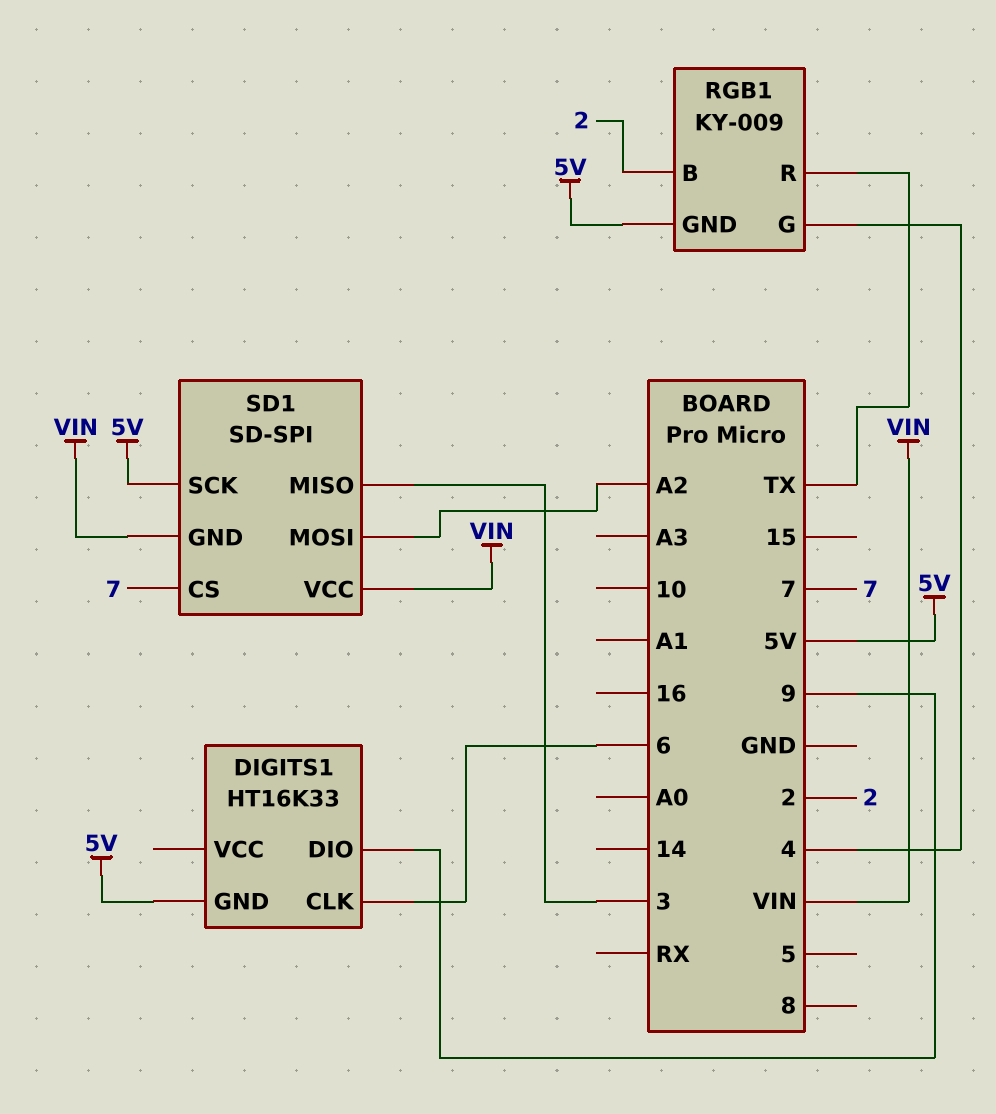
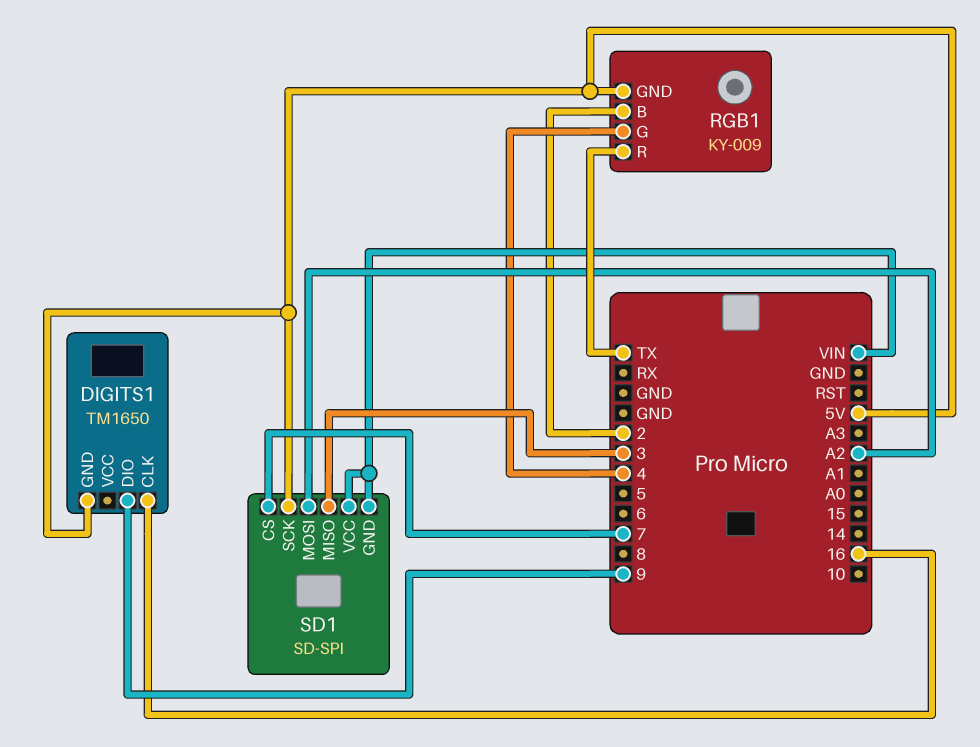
DIGITS1: HT16K33 -> TM1650
DIGITS1 pin CLK: 6 -> 16

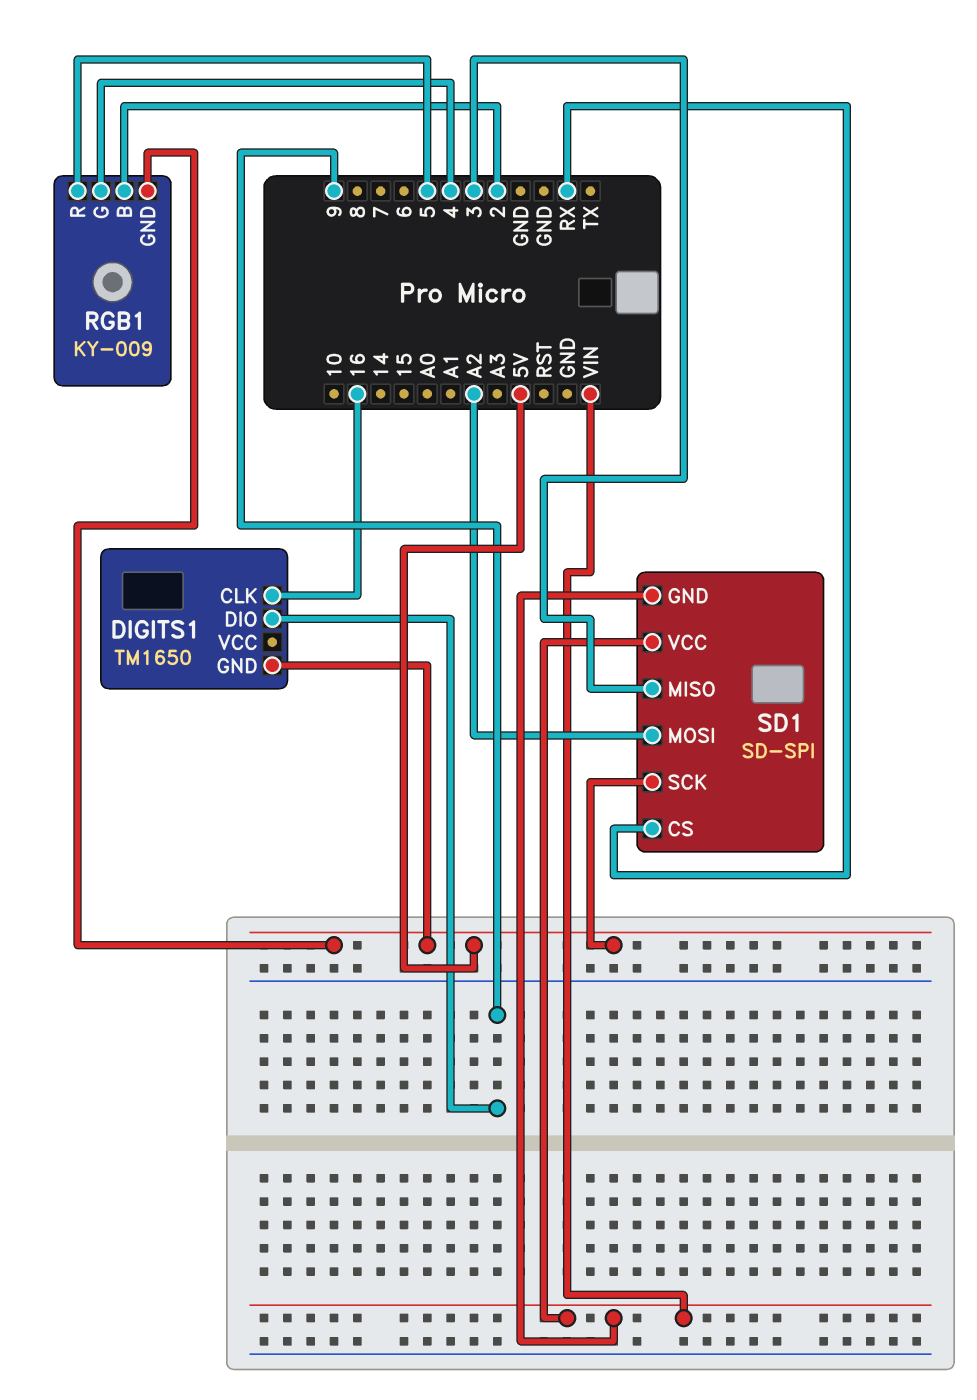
RGB1 pin R: TX -> 5
SD1 pin CS: 7 -> RX

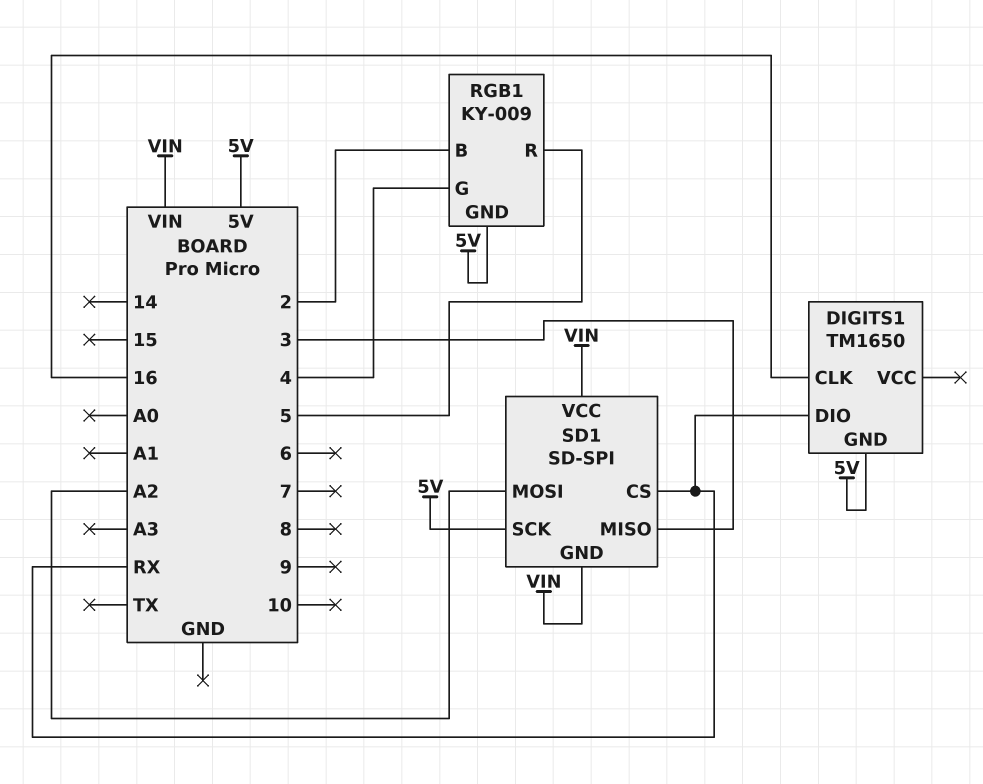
DIGITS1 pin DIO: 9 -> RX

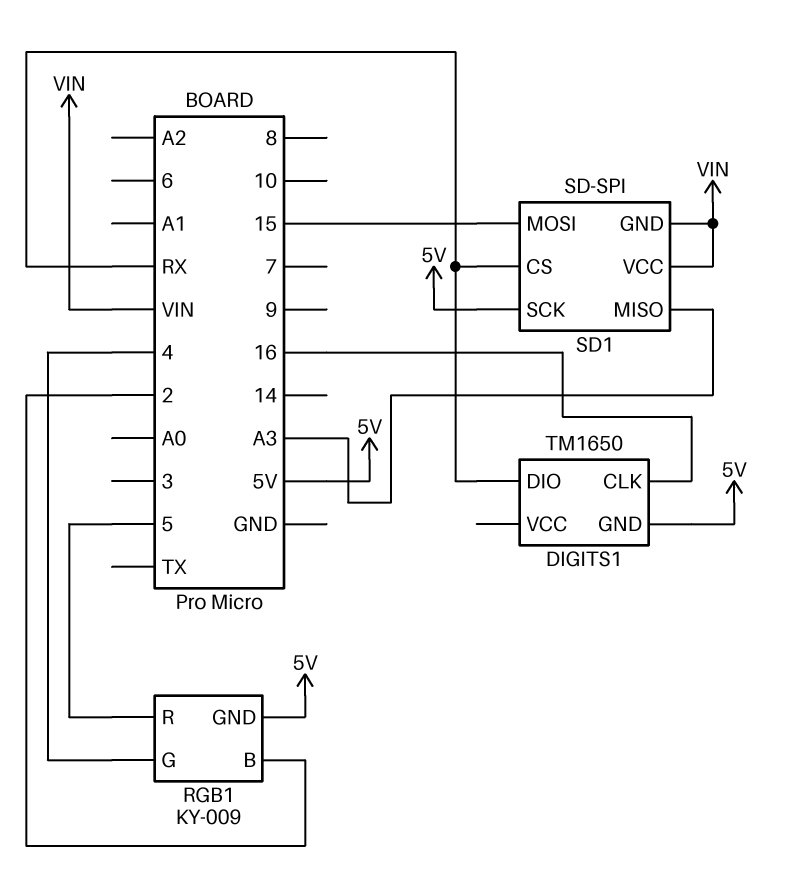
SD1 pin MISO: 3 -> A3
SD1 pin MOSI: A2 -> 15

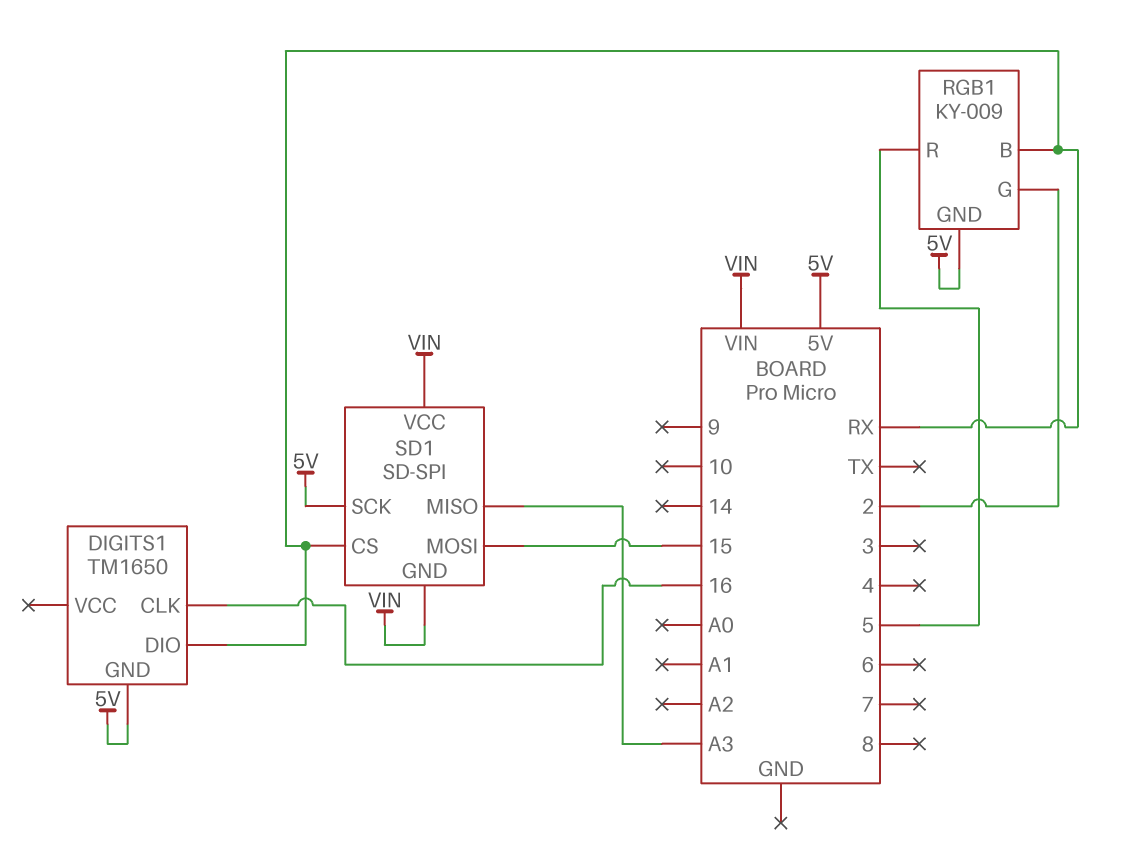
RGB1 pin B: 2 -> RX
RGB1 pin G: 4 -> 2

